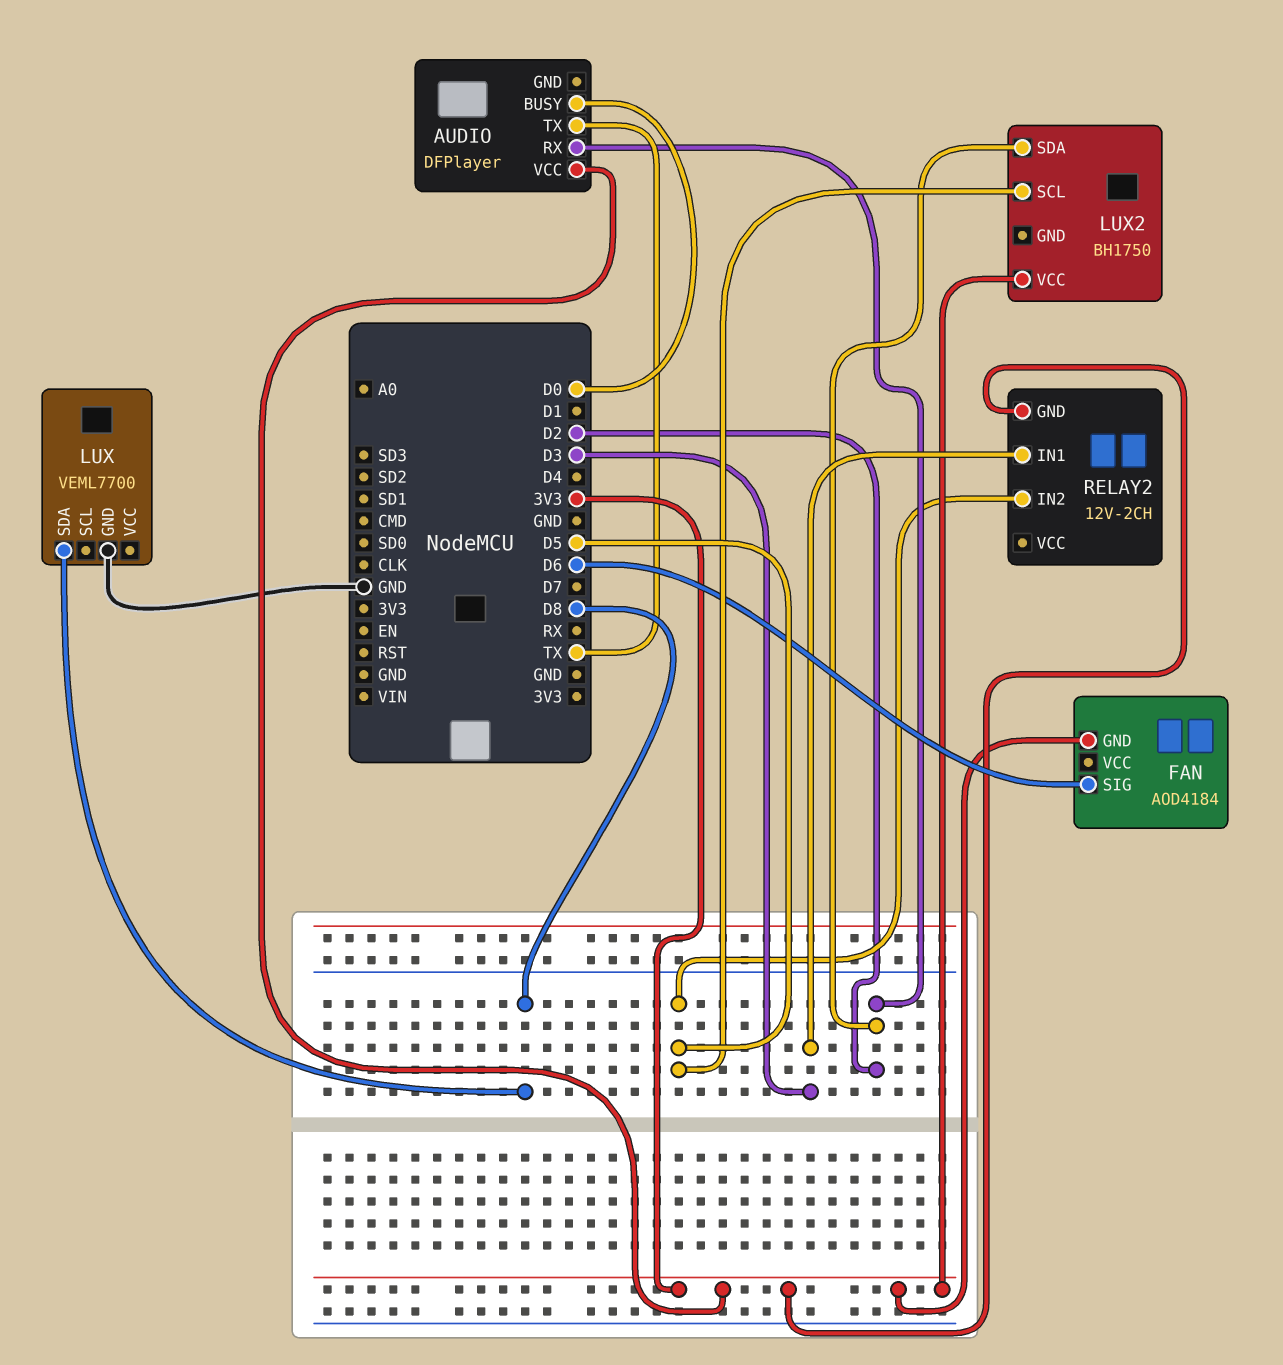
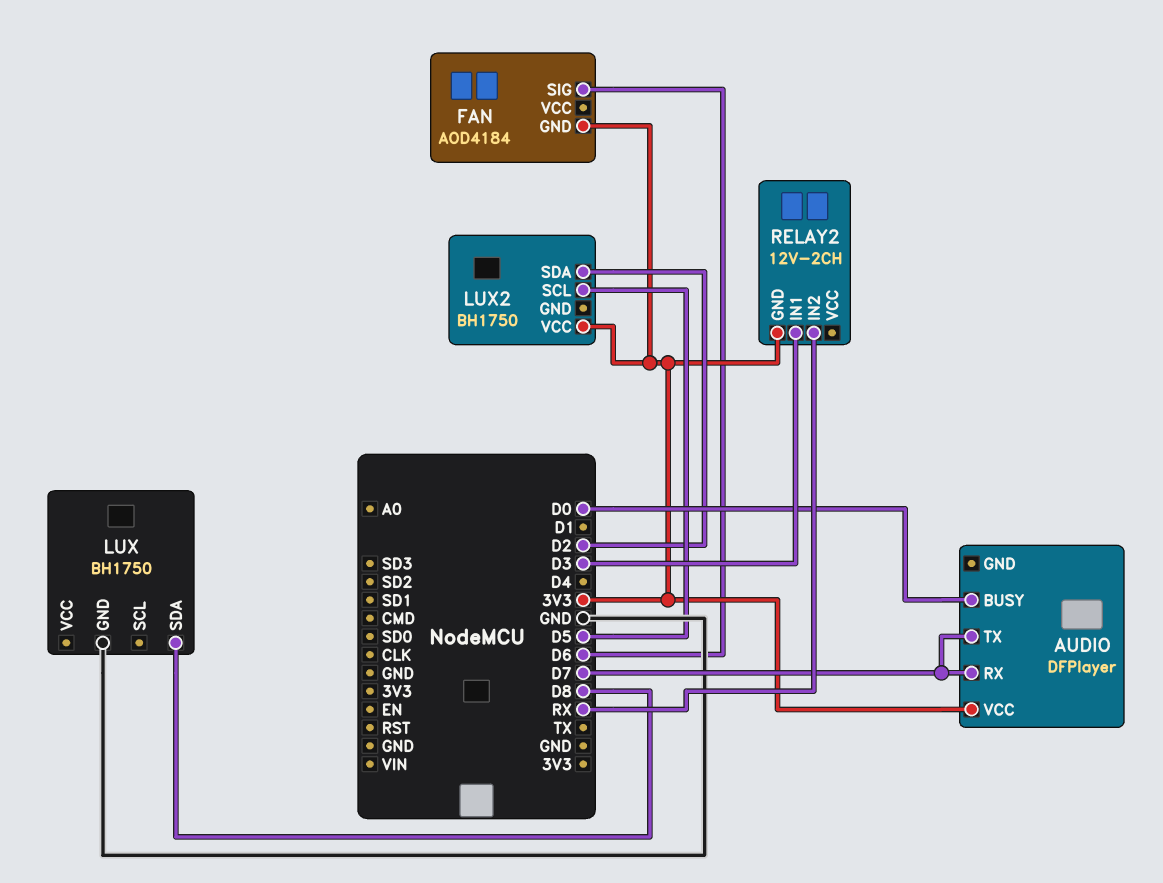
AUDIO pin RX: D2 -> D7
AUDIO pin TX: TX -> D7
LUX: VEML7700 -> BH1750
RELAY2 pin IN2: D5 -> RX

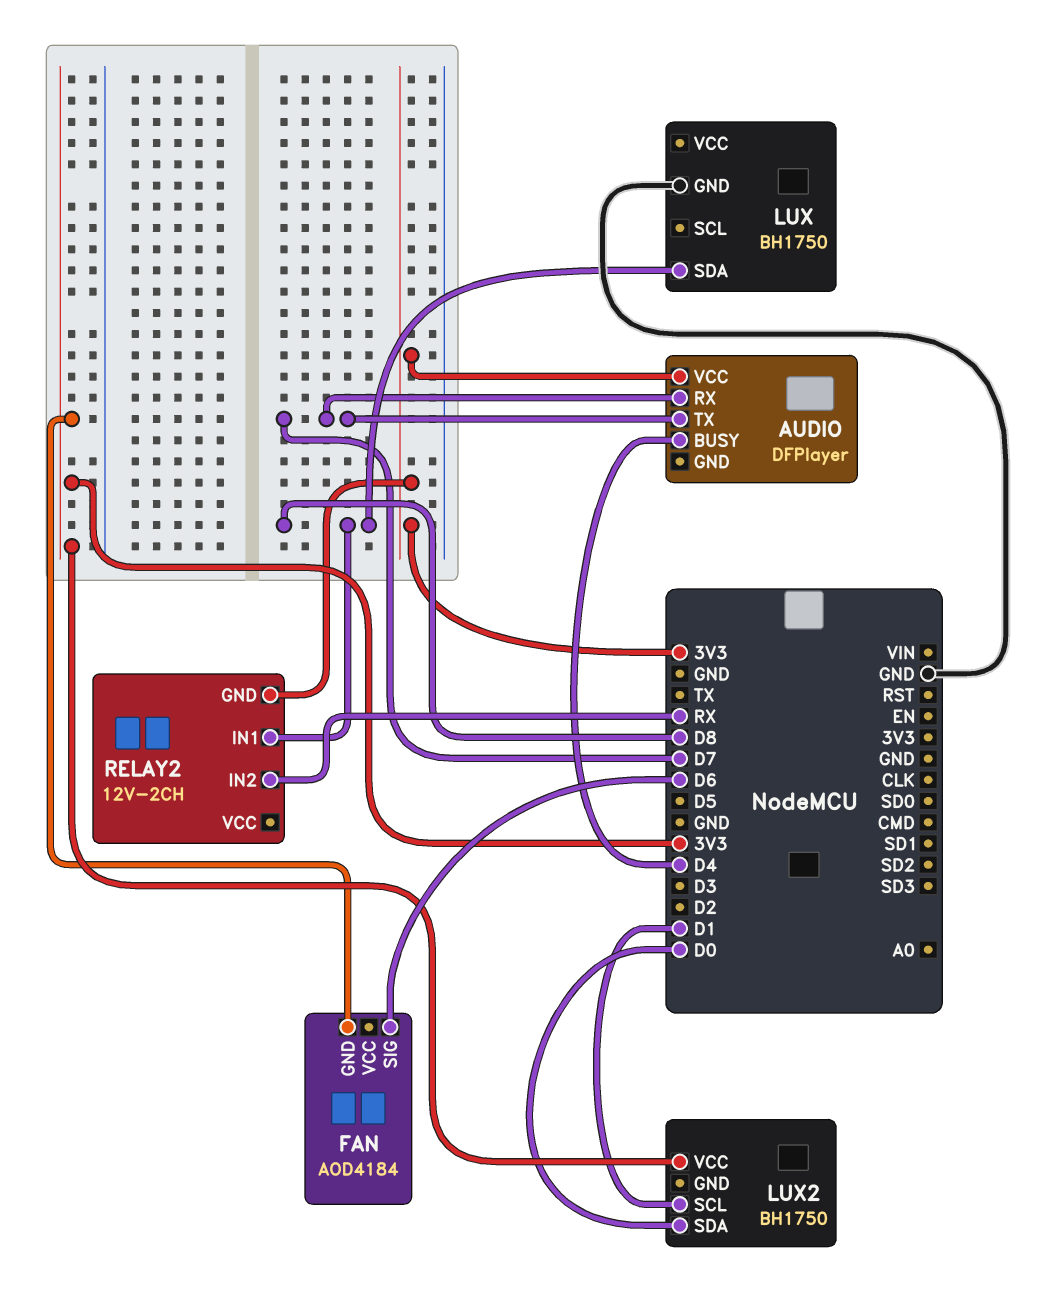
AUDIO pin BUSY: D0 -> D4
LUX2 pin SCL: D5 -> D1
LUX2 pin SDA: D2 -> D0
RELAY2 pin IN1: D3 -> D8

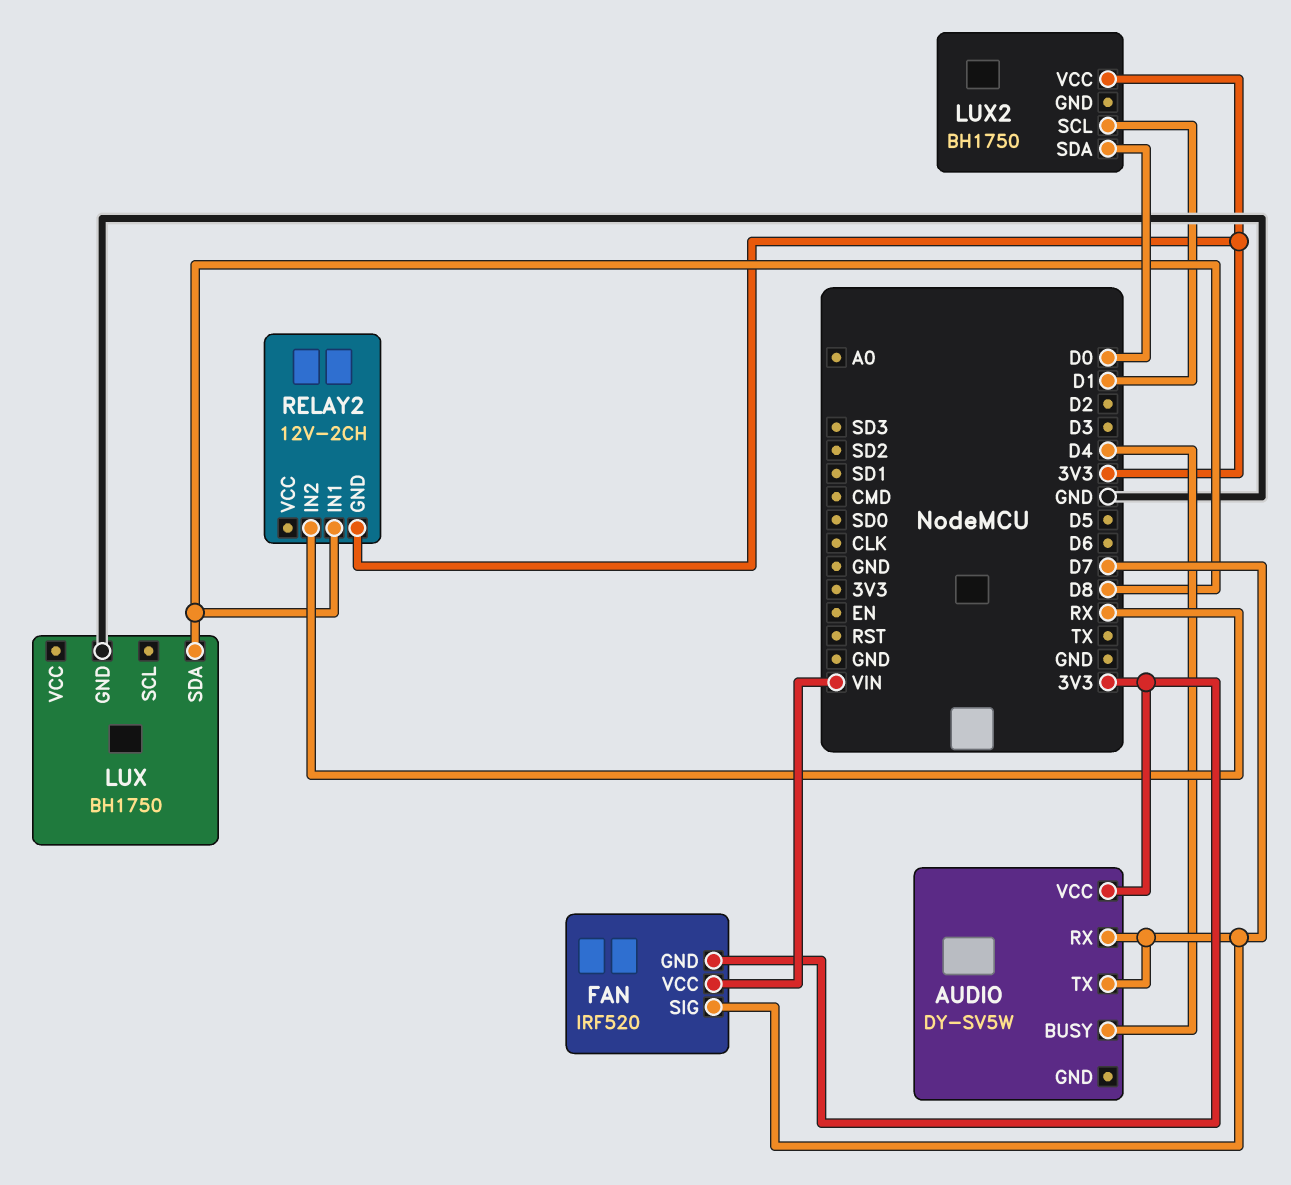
AUDIO: DFPlayer -> DY-SV5W
FAN: AOD4184 -> IRF520
FAN pin SIG: D6 -> D7
FAN pin VCC: none -> VIN

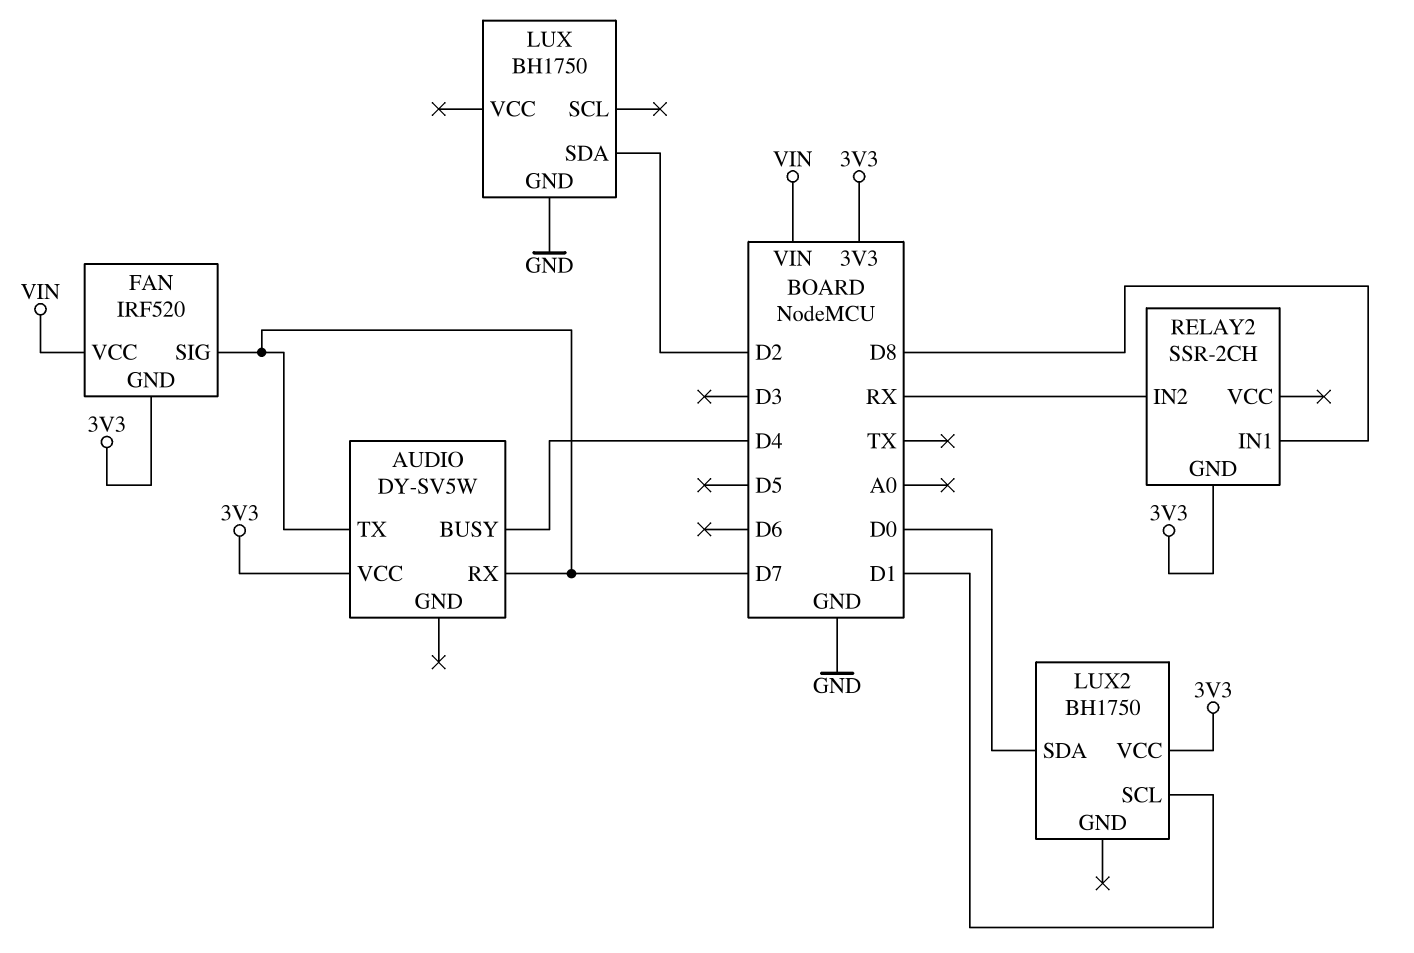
LUX pin SDA: D8 -> D2
RELAY2: 12V-2CH -> SSR-2CH

